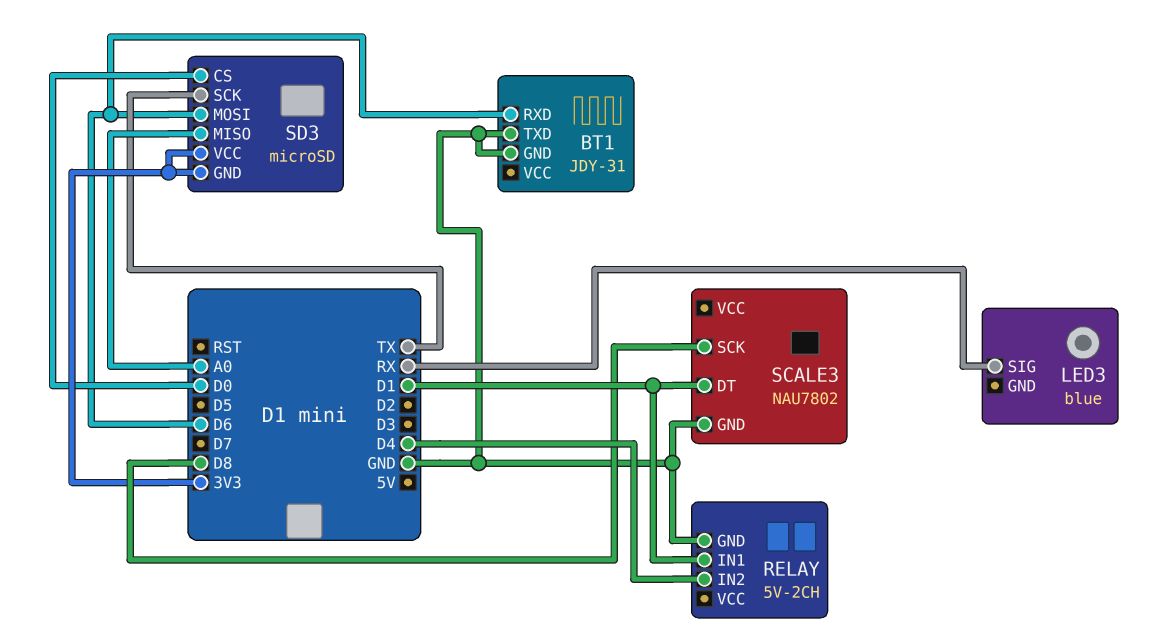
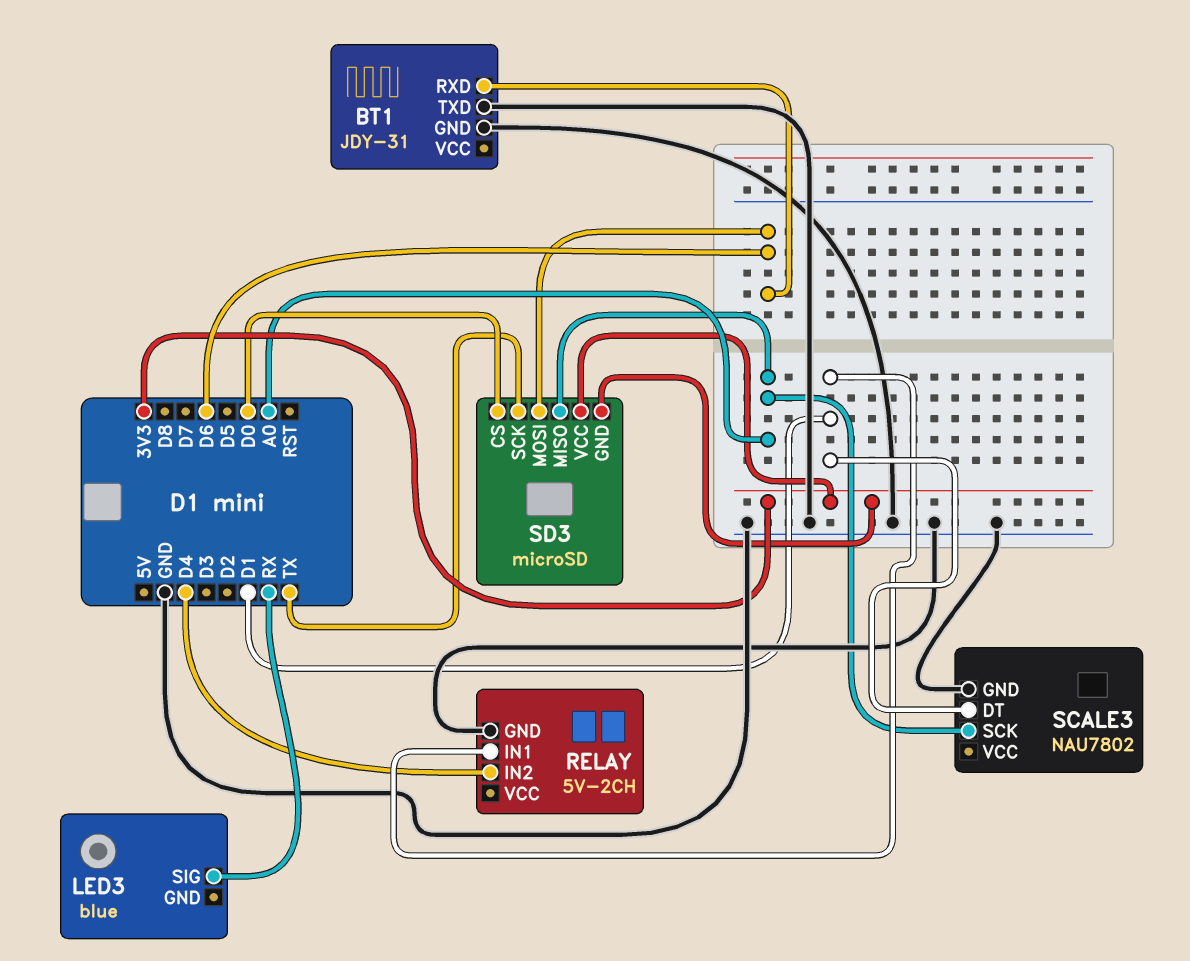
SCALE3 pin SCK: D8 -> A0

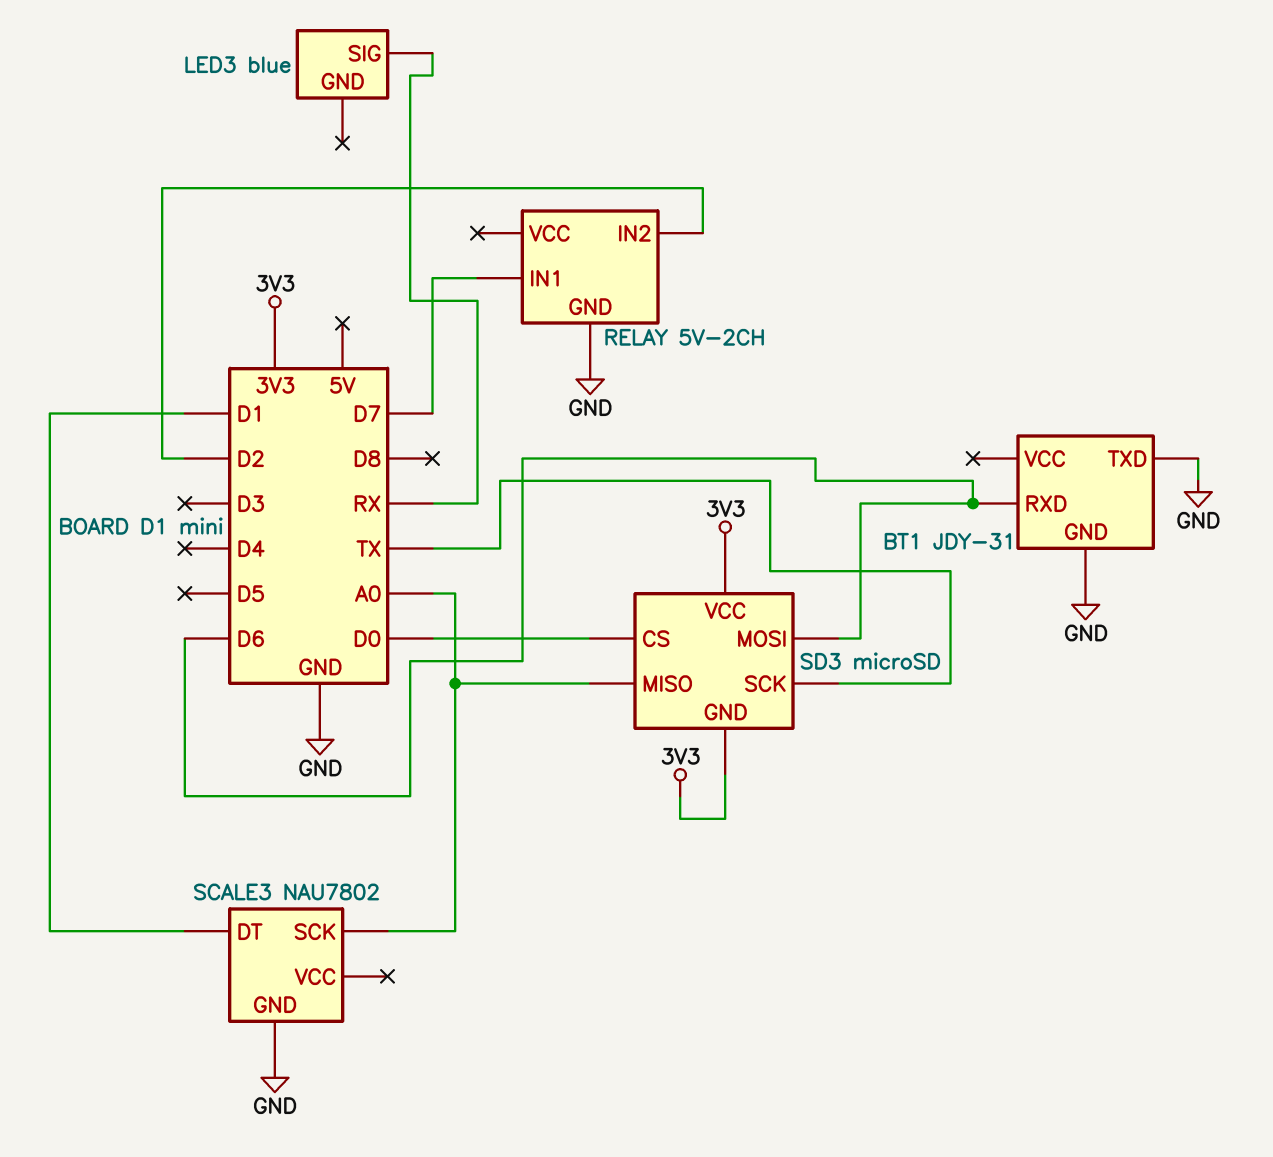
RELAY pin IN1: D1 -> D7
RELAY pin IN2: D4 -> D2

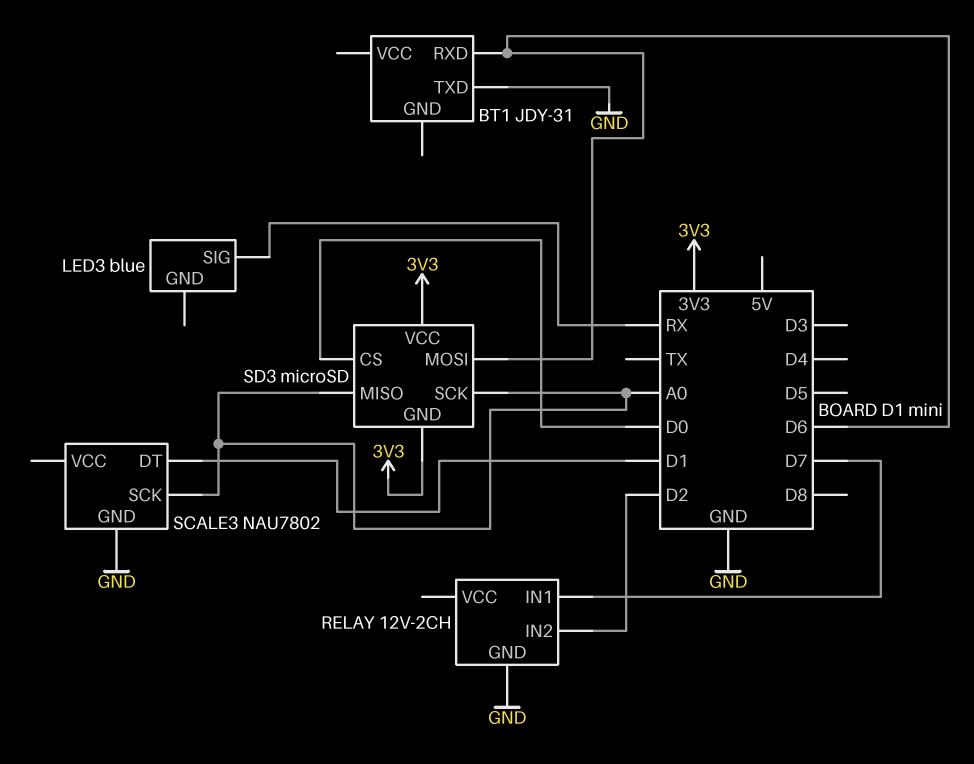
BT1 pin GND: GND -> none
RELAY: 5V-2CH -> 12V-2CH
SD3 pin SCK: TX -> A0

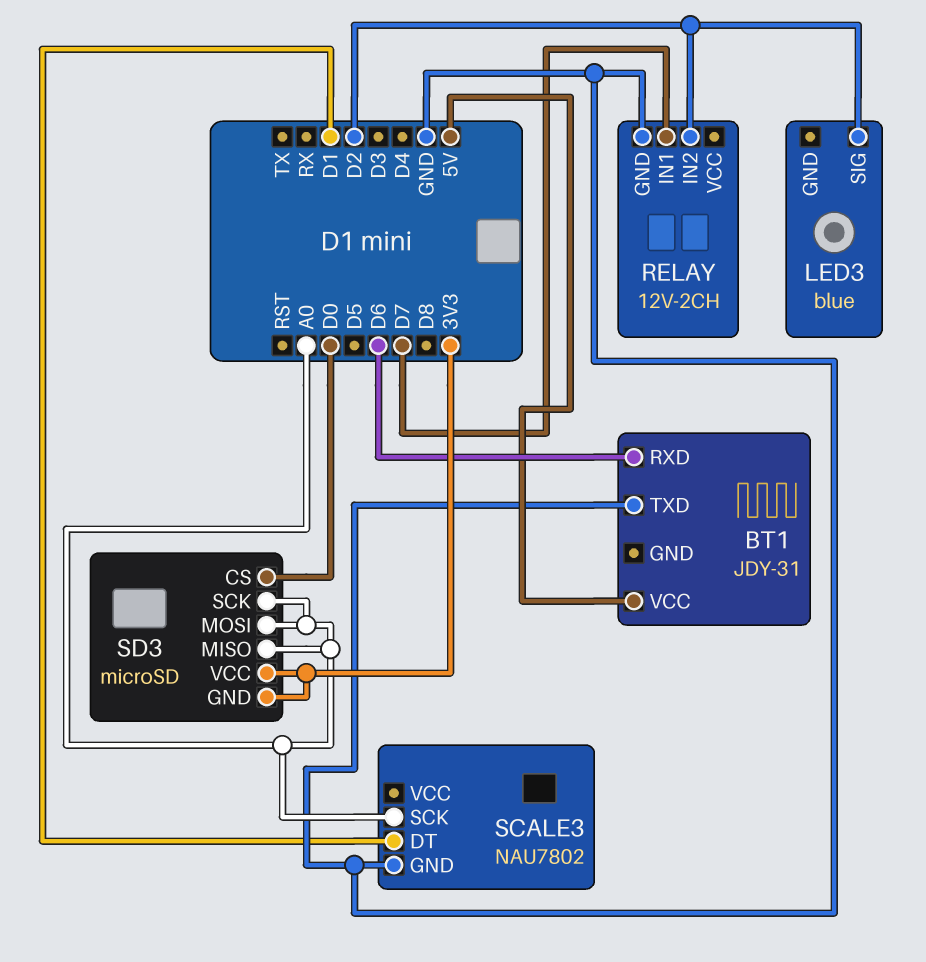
BT1 pin VCC: none -> 5V
LED3 pin SIG: RX -> D2
SD3 pin MOSI: D6 -> A0

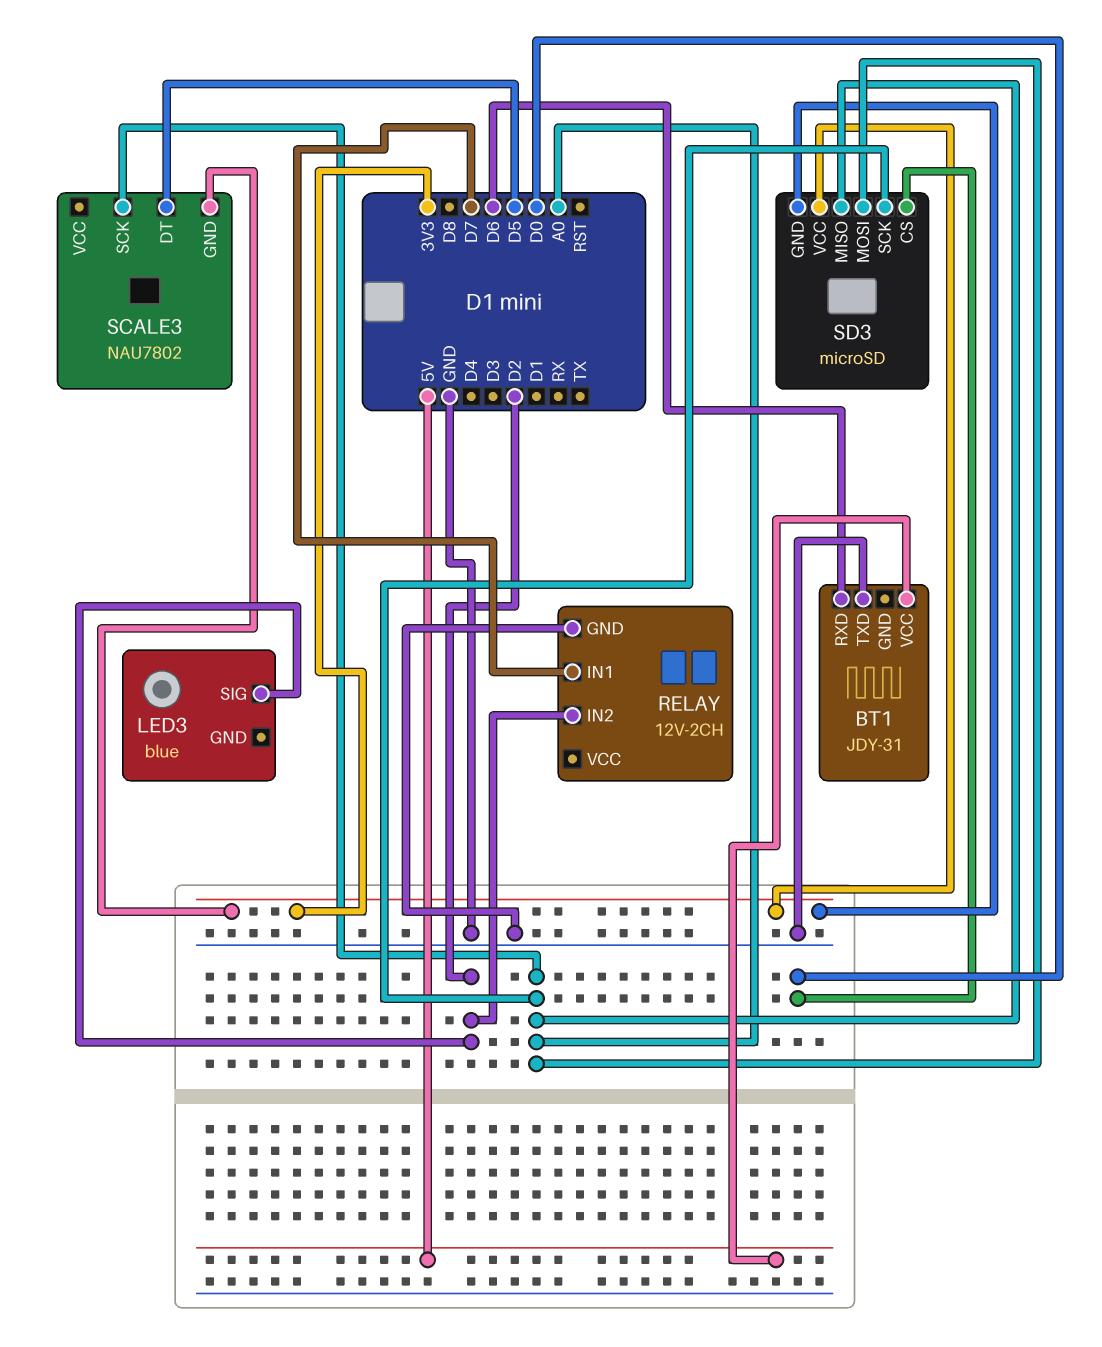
SCALE3 pin DT: D1 -> D5
SCALE3 pin GND: GND -> 3V3

